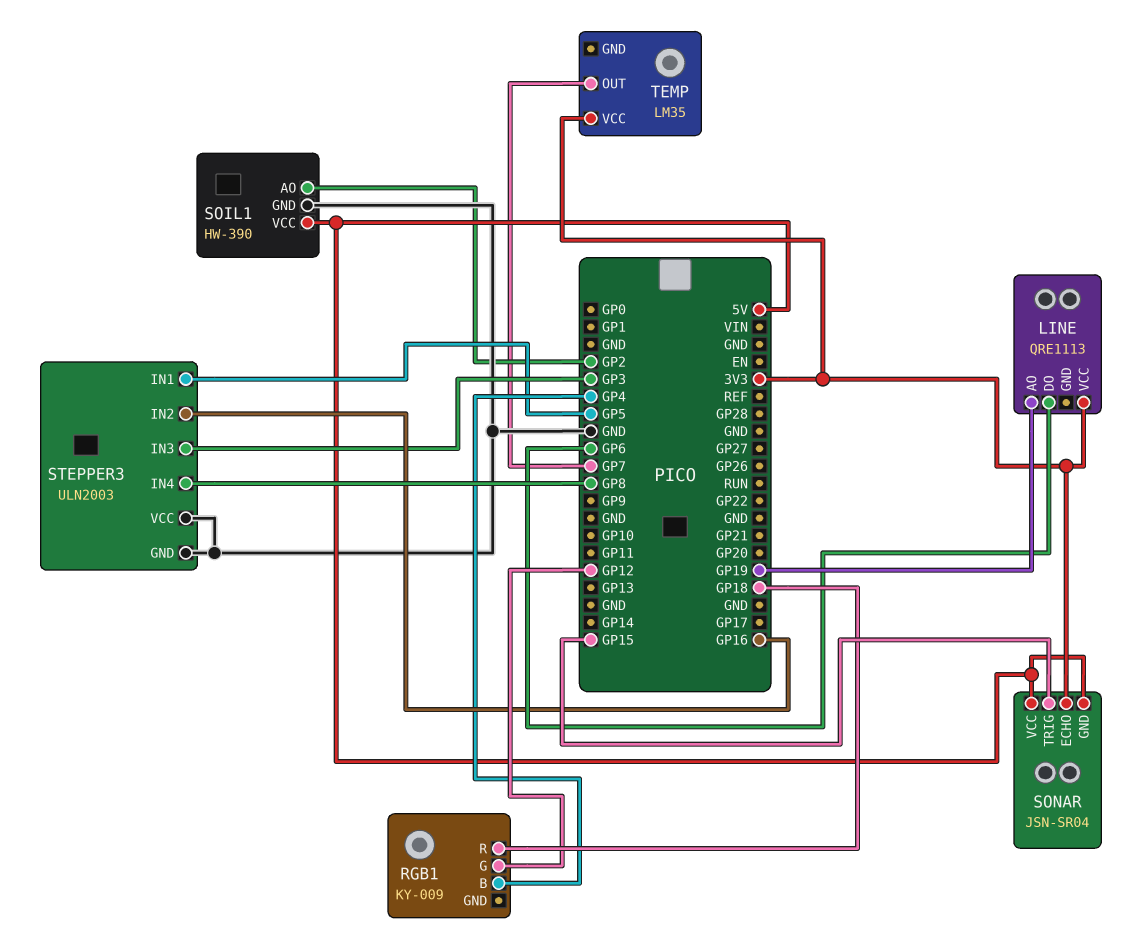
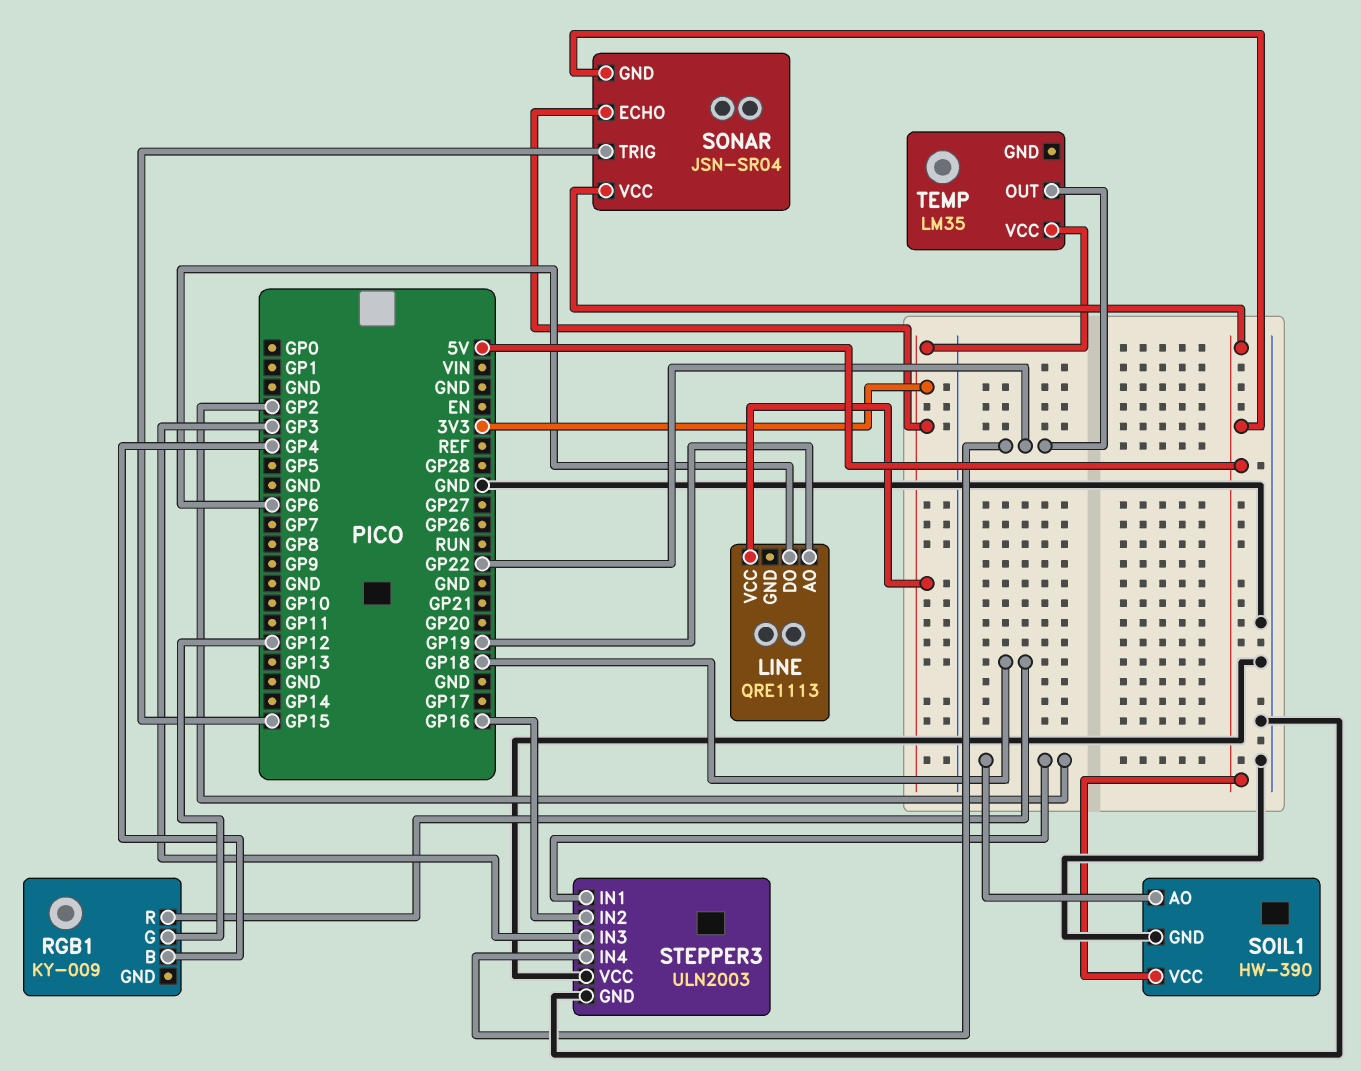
STEPPER3 pin IN1: GP5 -> GP2
STEPPER3 pin IN4: GP8 -> GP22
TEMP pin OUT: GP7 -> GP22

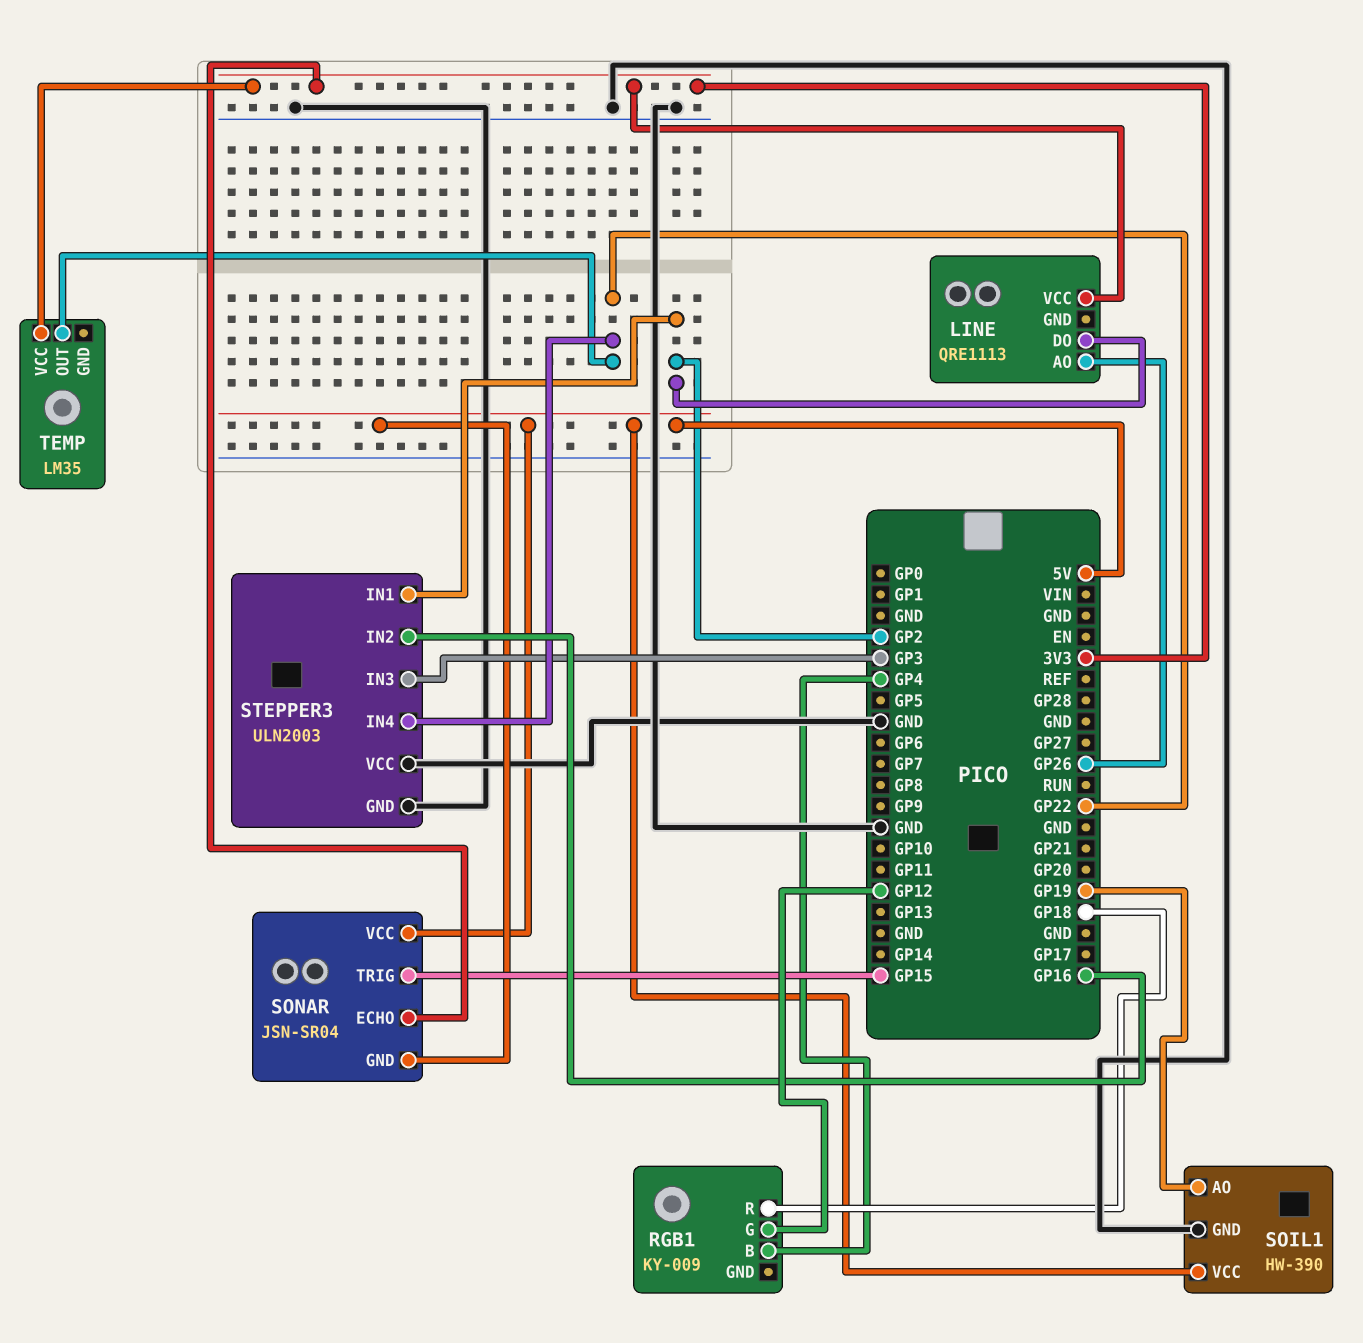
LINE pin AO: GP19 -> GP26
LINE pin DO: GP6 -> GP2
SOIL1 pin AO: GP2 -> GP19

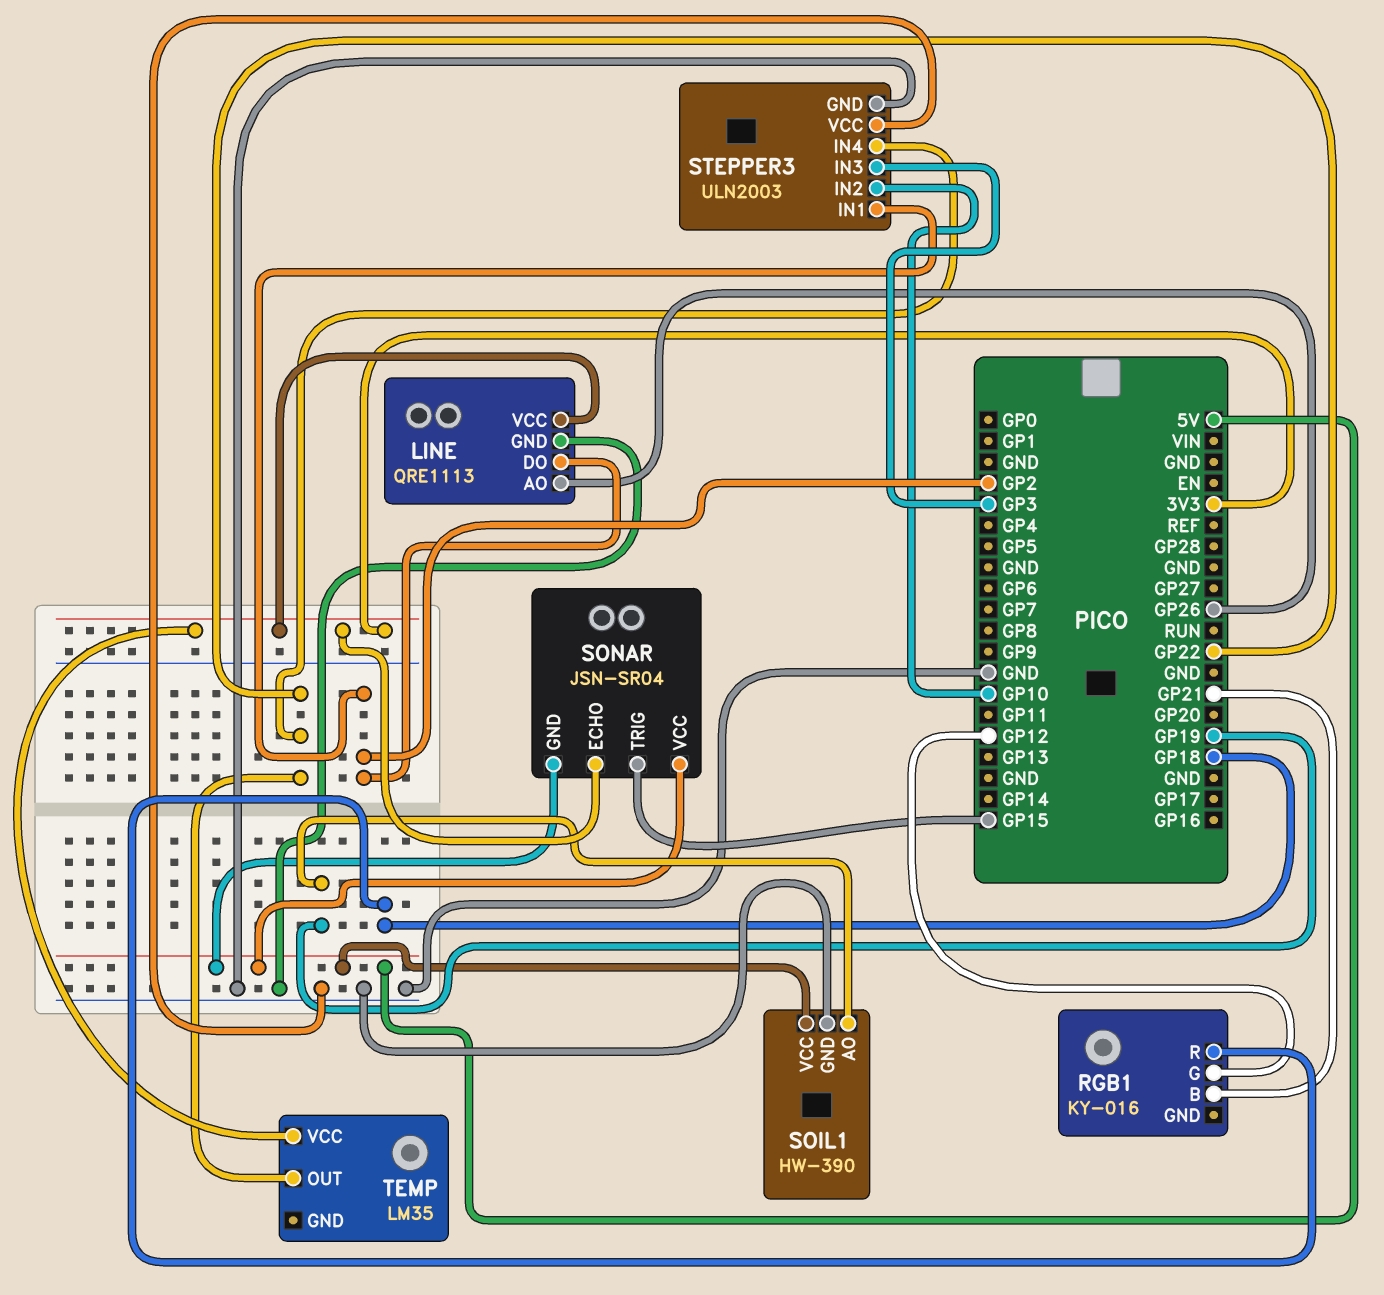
LINE pin GND: none -> GND
RGB1: KY-009 -> KY-016
RGB1 pin B: GP4 -> GP21
STEPPER3 pin IN2: GP16 -> GP10

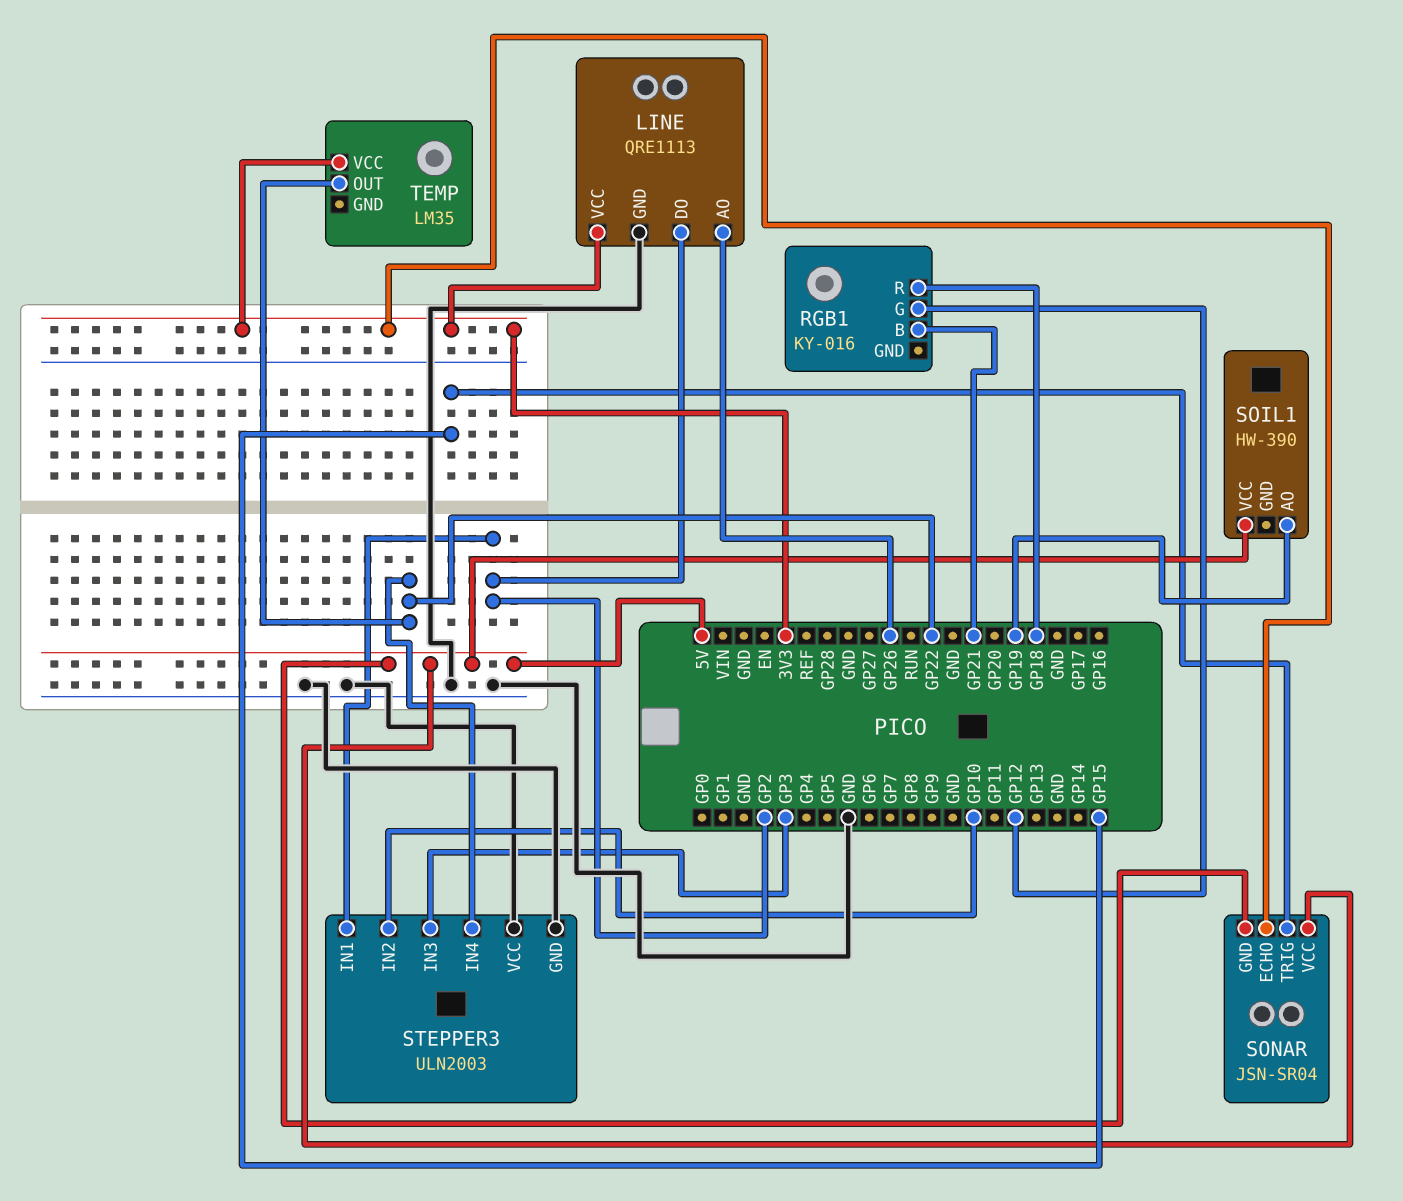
SOIL1 pin GND: GND -> none

